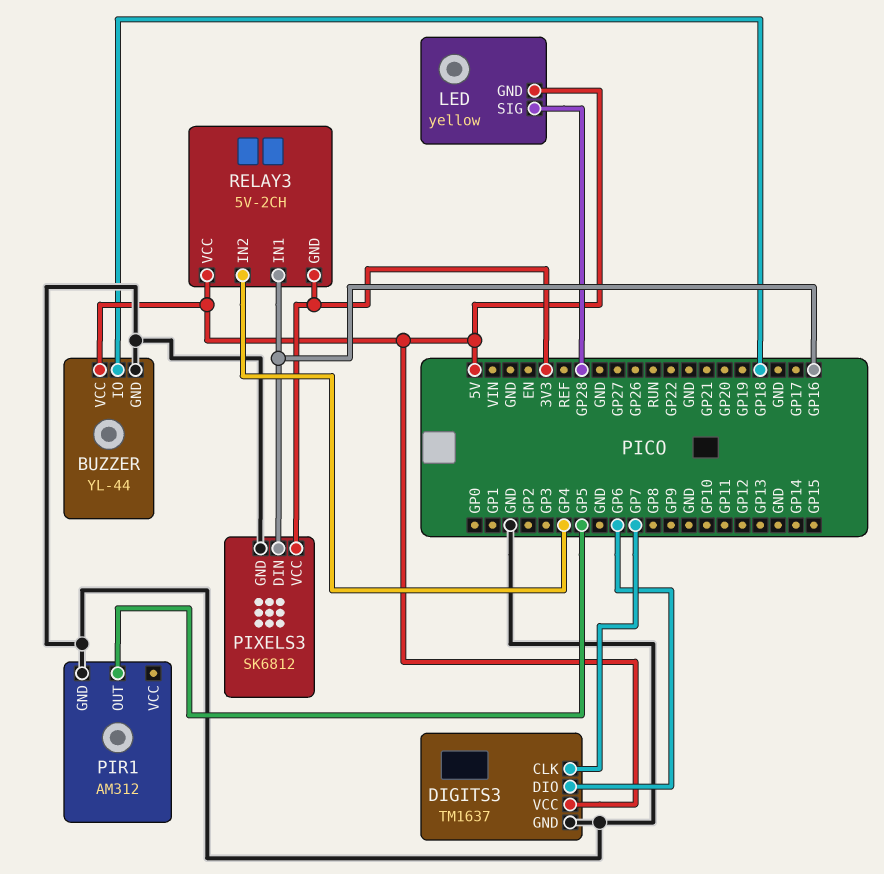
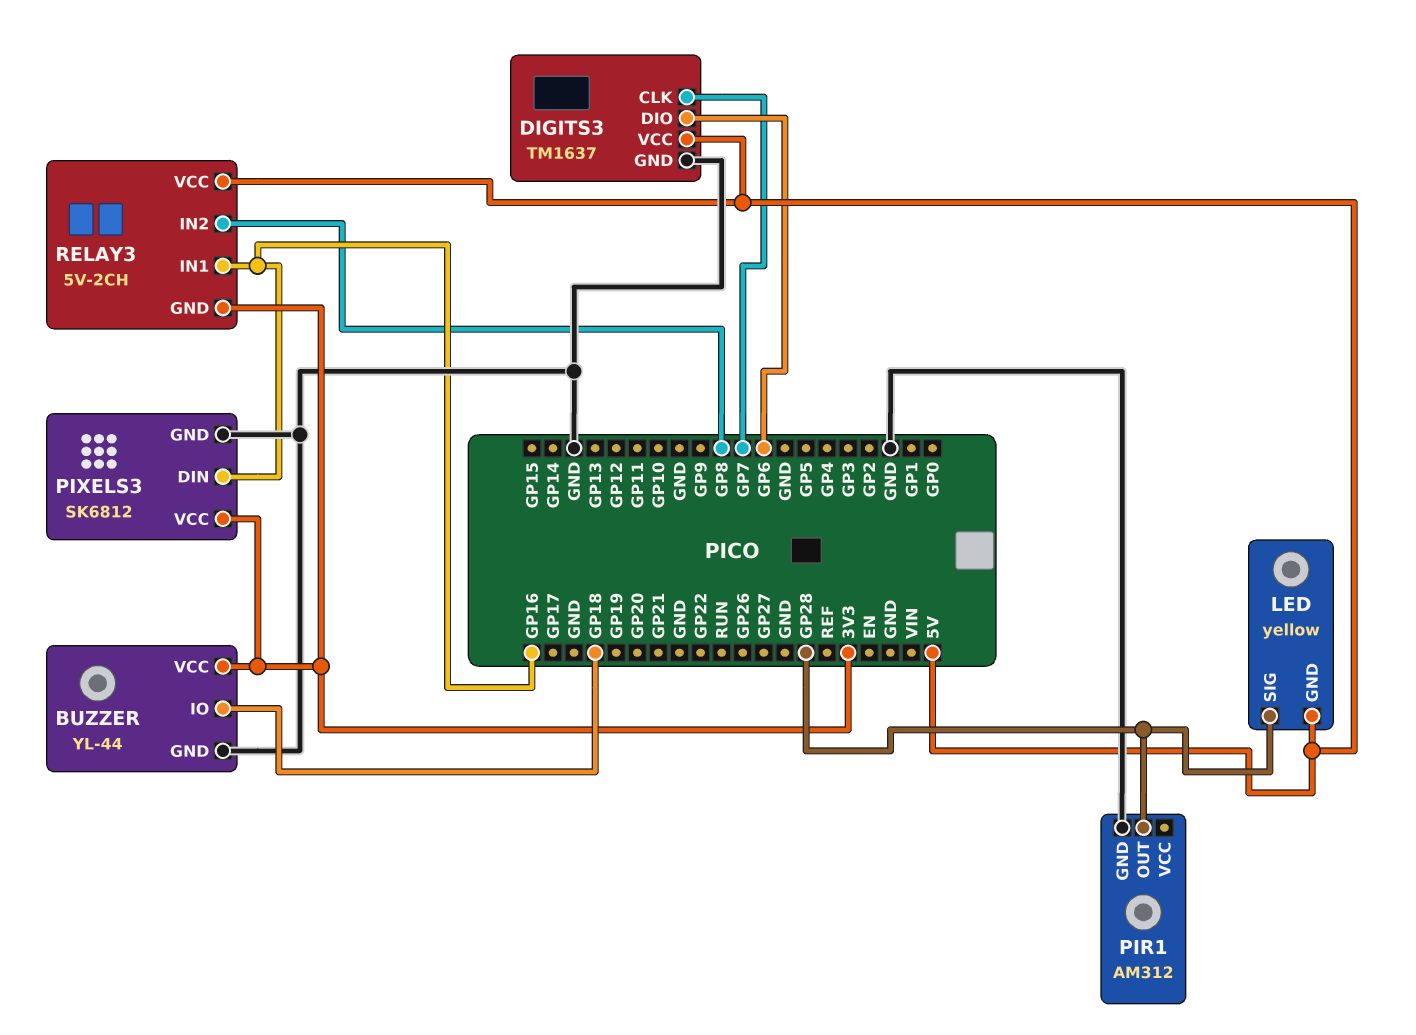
BUZZER pin VCC: 5V -> 3V3
PIR1 pin OUT: GP5 -> GP28
RELAY3 pin IN2: GP4 -> GP8

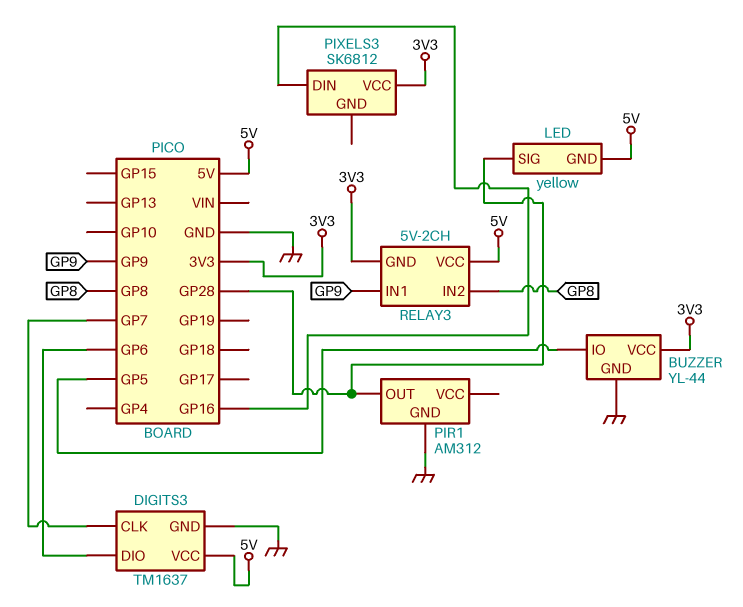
BUZZER pin IO: GP18 -> GP5
PIXELS3 pin GND: GND -> none
RELAY3 pin IN1: GP16 -> GP9

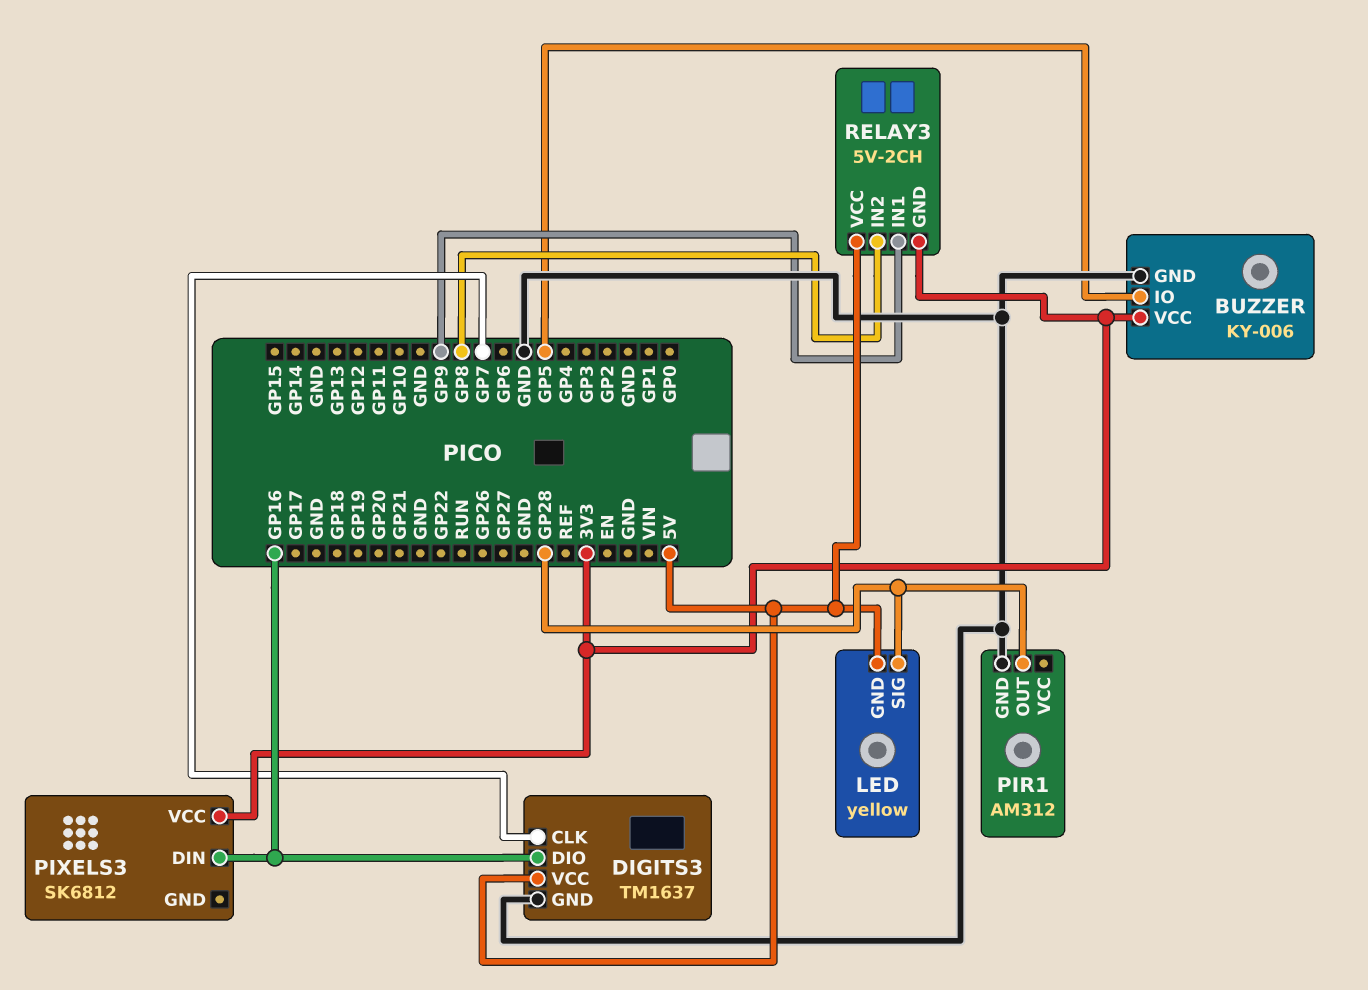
BUZZER: YL-44 -> KY-006
DIGITS3 pin DIO: GP6 -> GP16

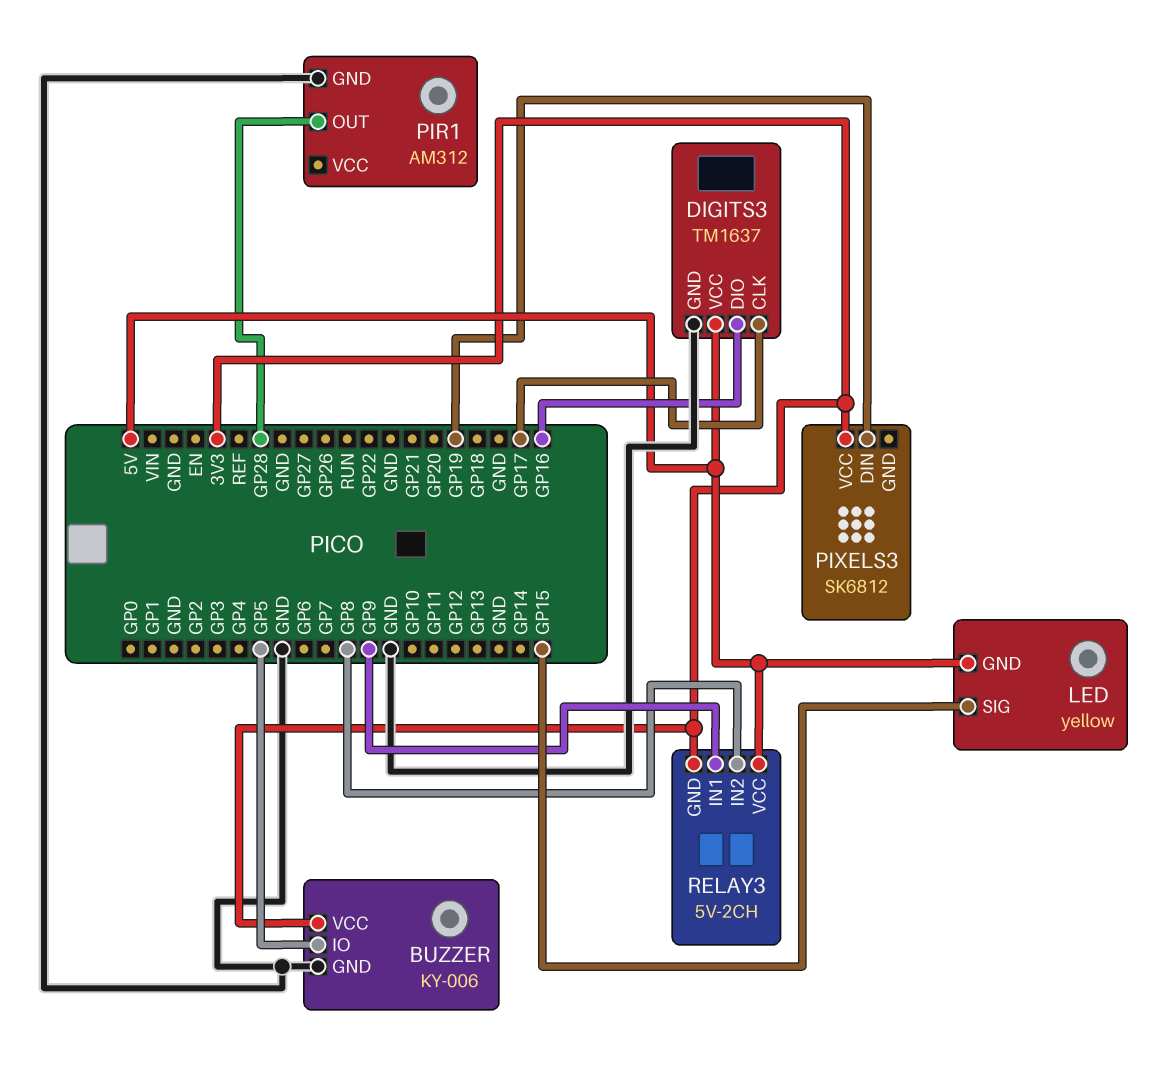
DIGITS3 pin CLK: GP7 -> GP17
LED pin SIG: GP28 -> GP15
PIXELS3 pin DIN: GP16 -> GP19

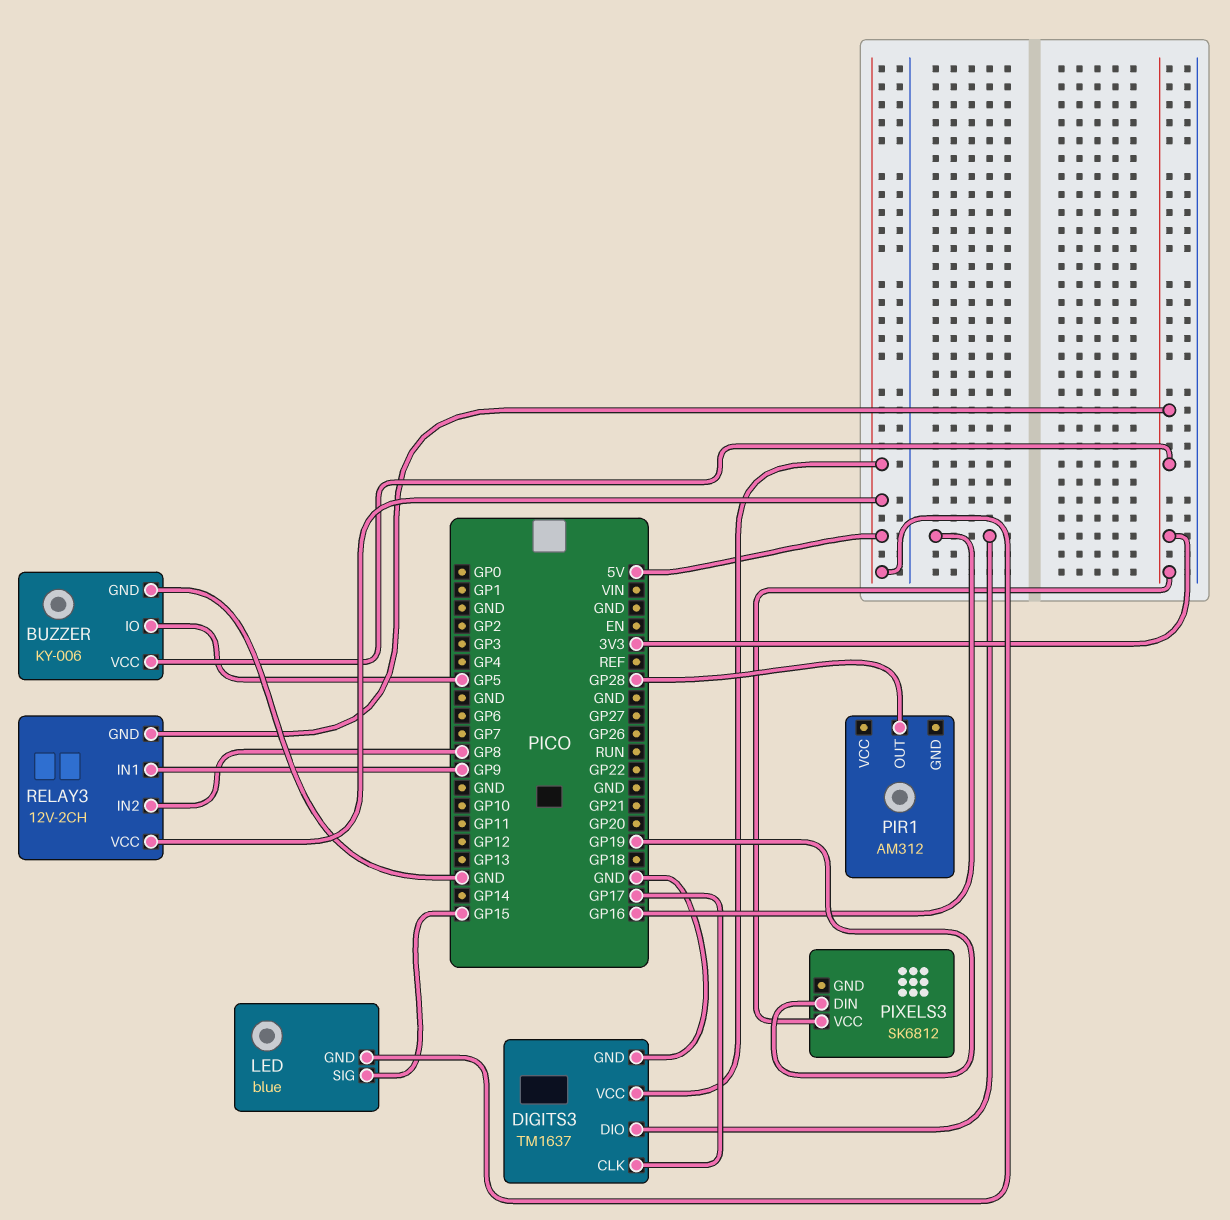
LED: yellow -> blue
PIR1 pin GND: GND -> none
RELAY3: 5V-2CH -> 12V-2CH

